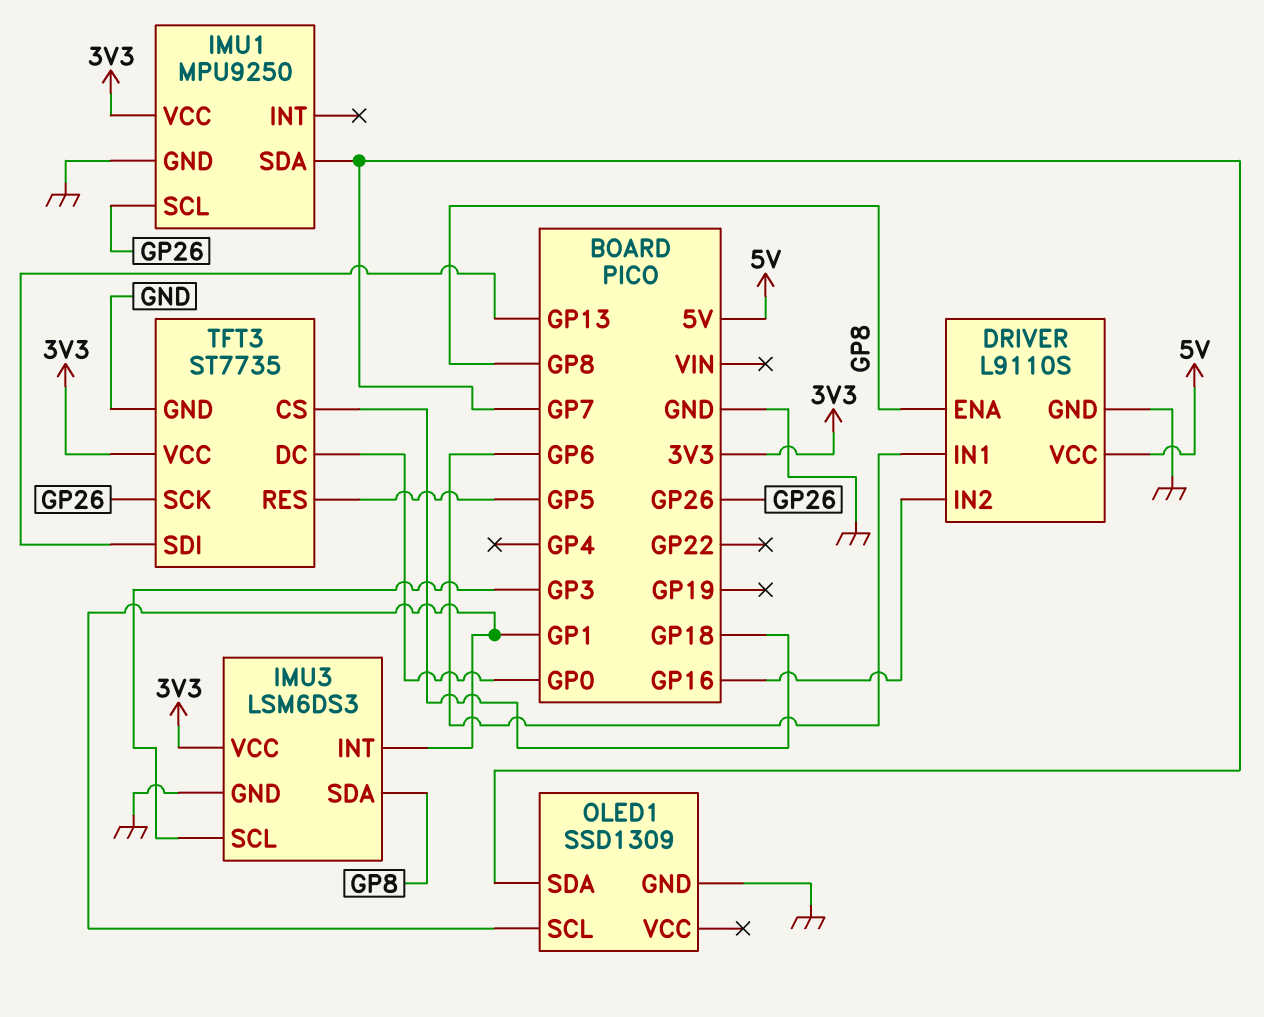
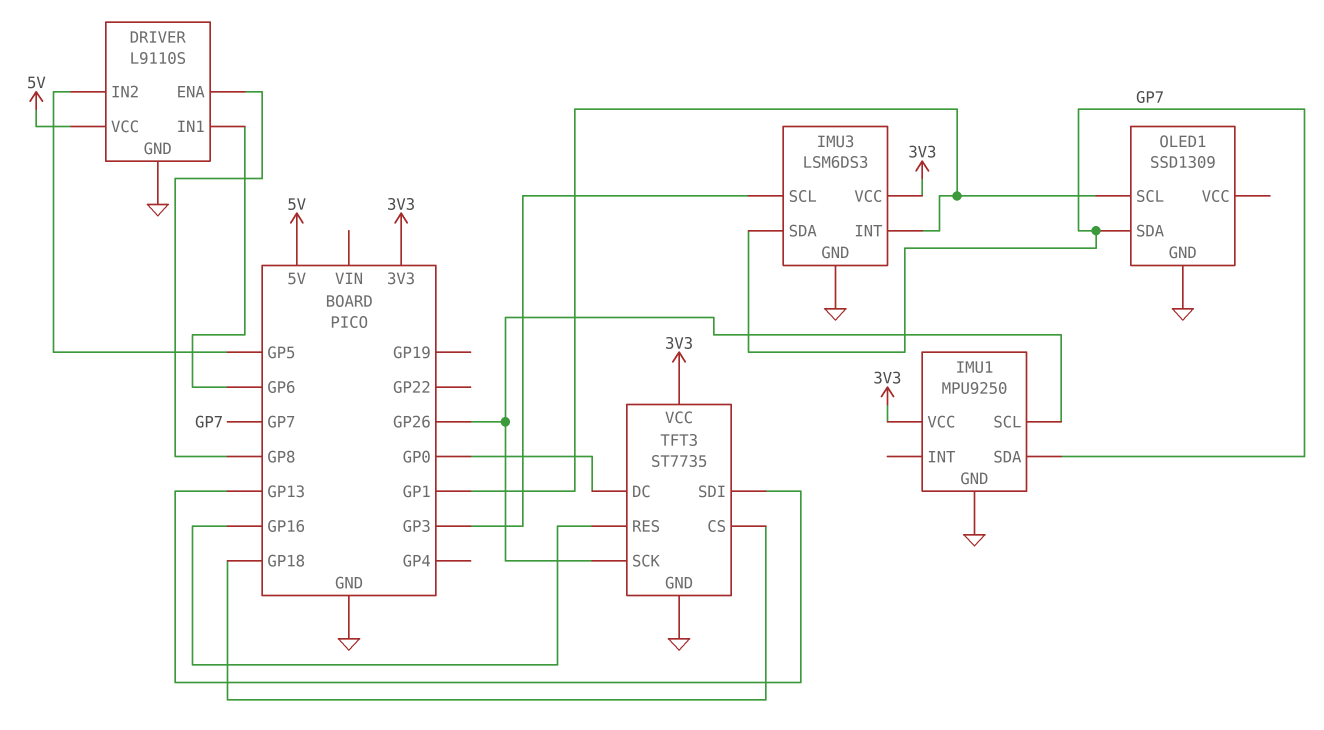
DRIVER pin IN2: GP16 -> GP5
IMU3 pin SDA: GP8 -> GP7
TFT3 pin RES: GP5 -> GP16

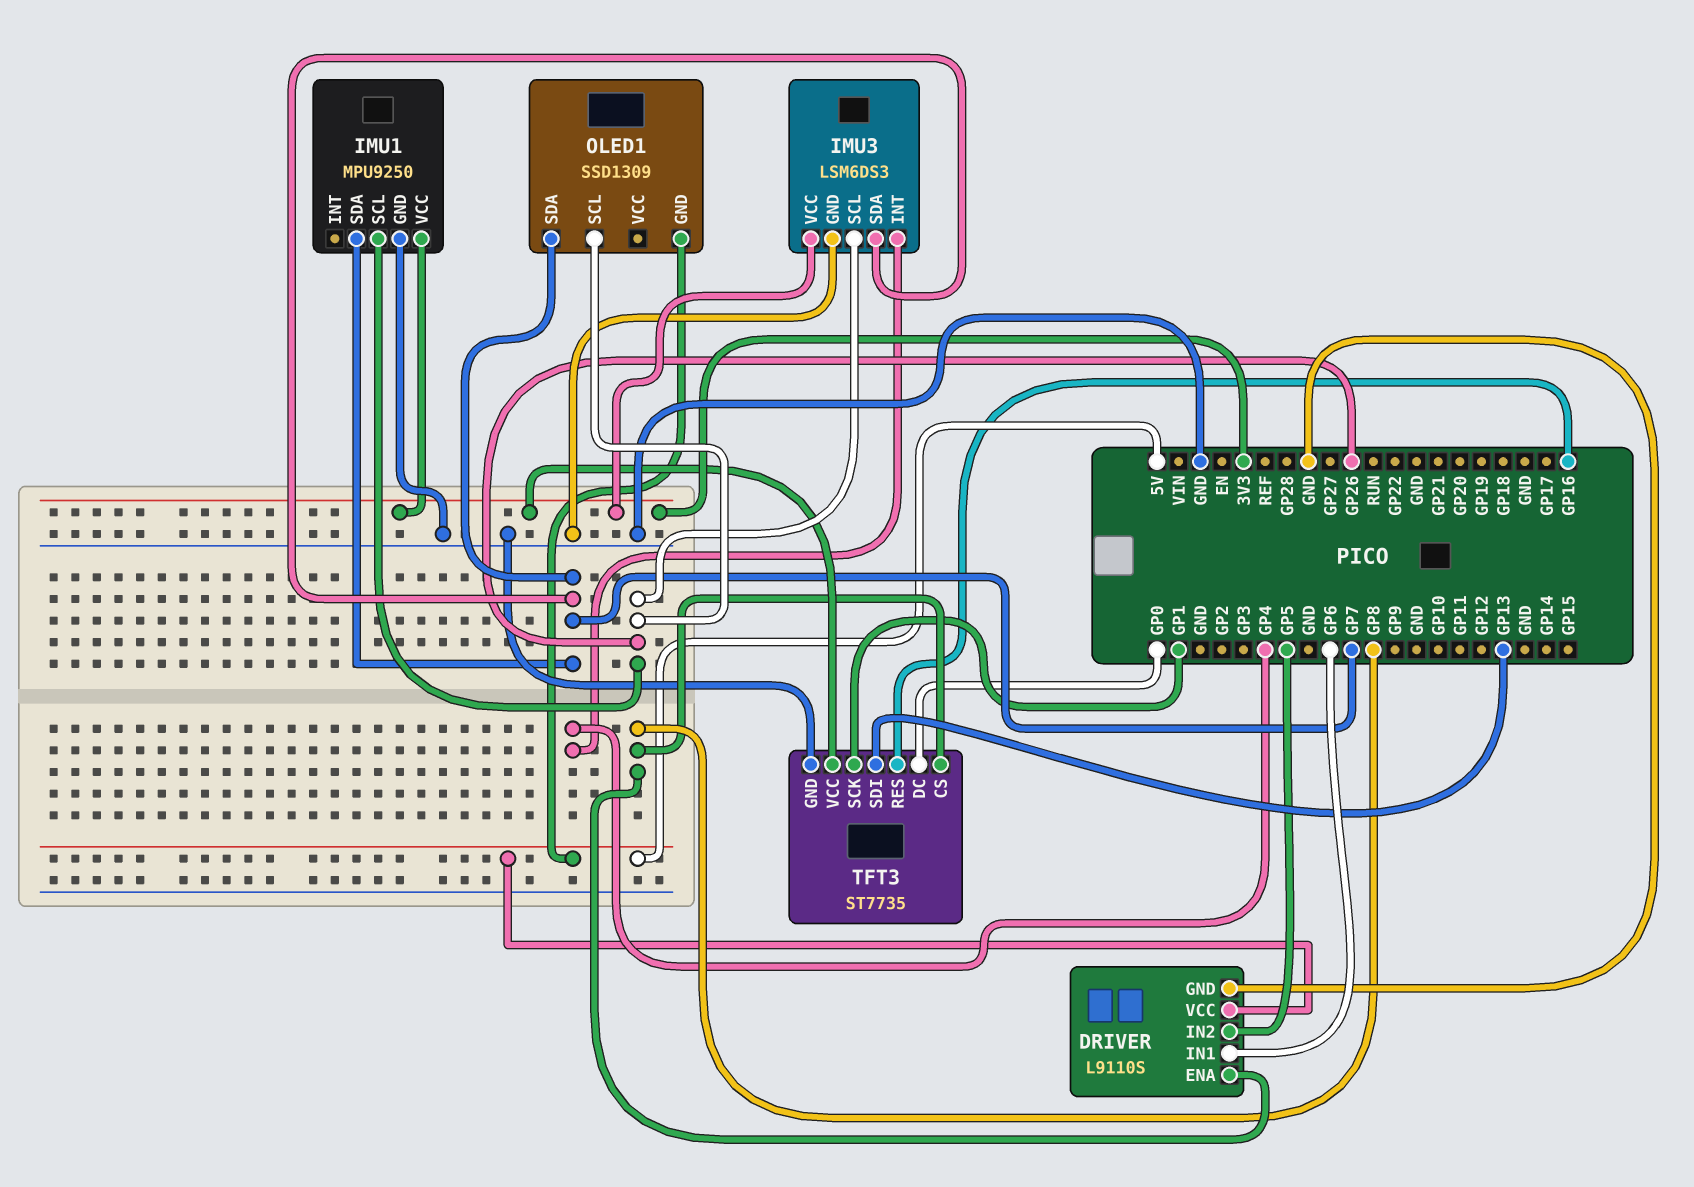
IMU3 pin INT: GP1 -> GP4
IMU3 pin SCL: GP3 -> GP26
OLED1 pin GND: GND -> 5V
OLED1 pin SCL: GP1 -> GP26
TFT3 pin CS: GP18 -> GP8
TFT3 pin SCK: GP26 -> GP1

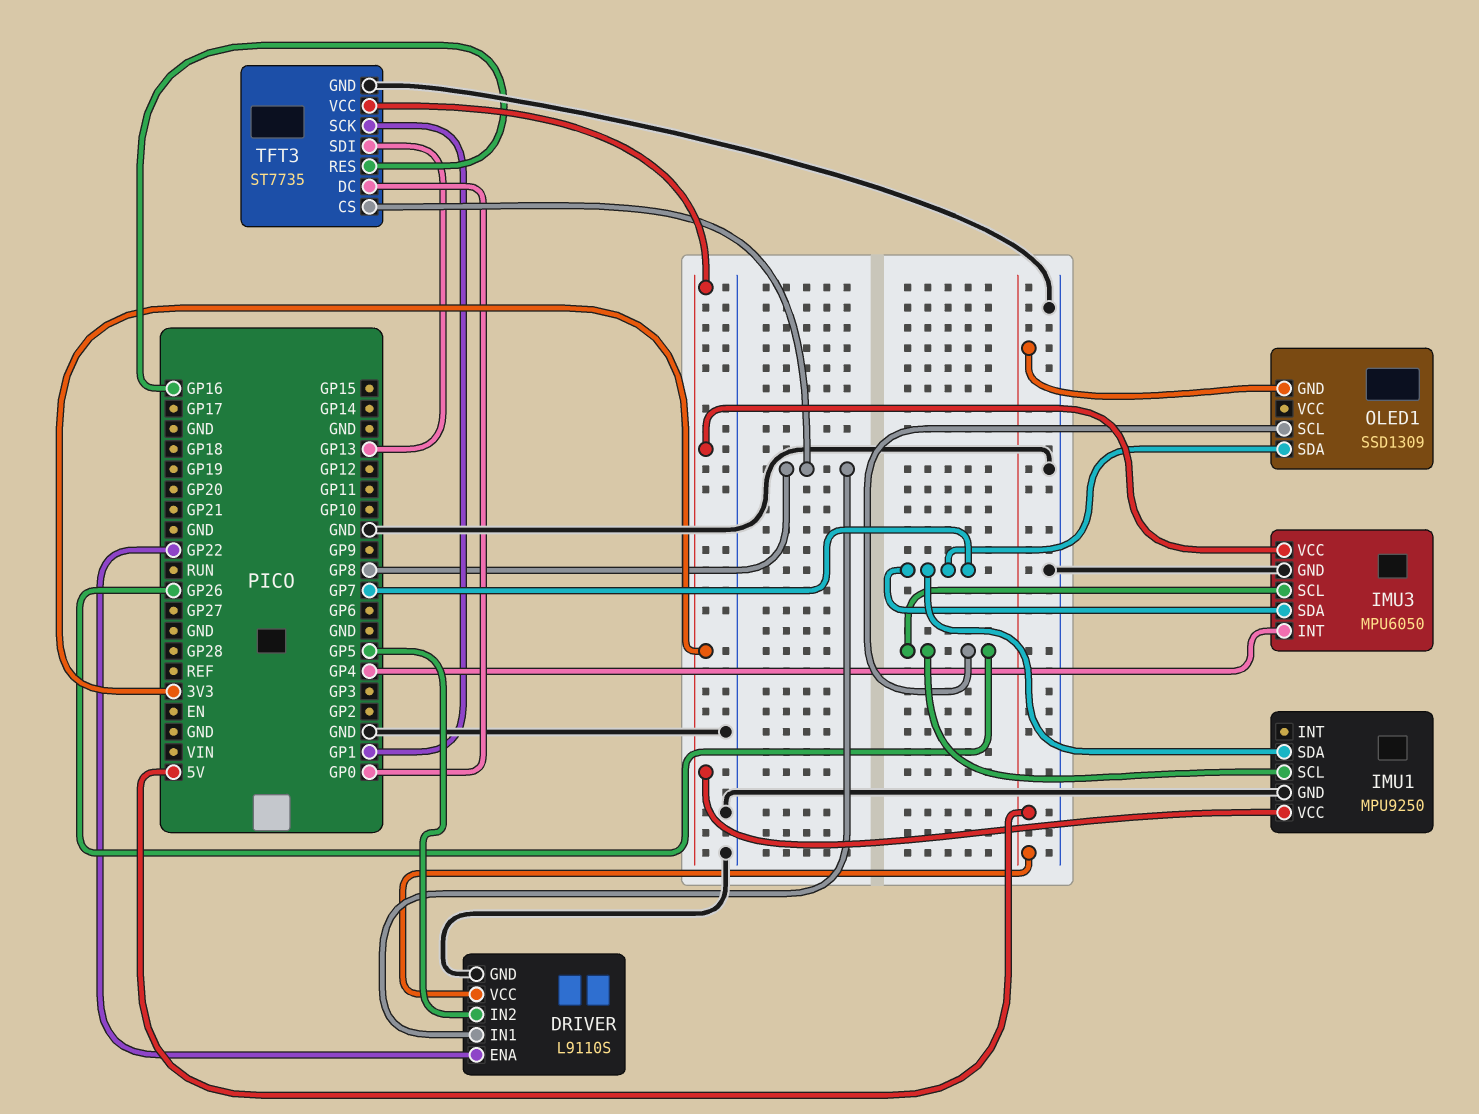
DRIVER pin ENA: GP8 -> GP22
DRIVER pin IN1: GP6 -> GP8
IMU3: LSM6DS3 -> MPU6050

